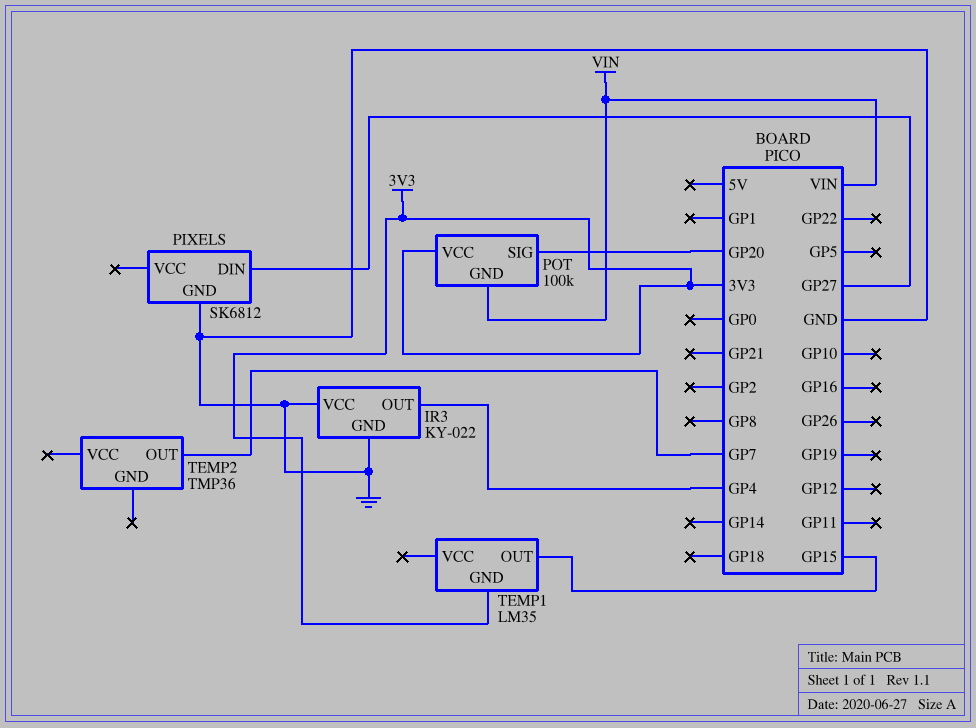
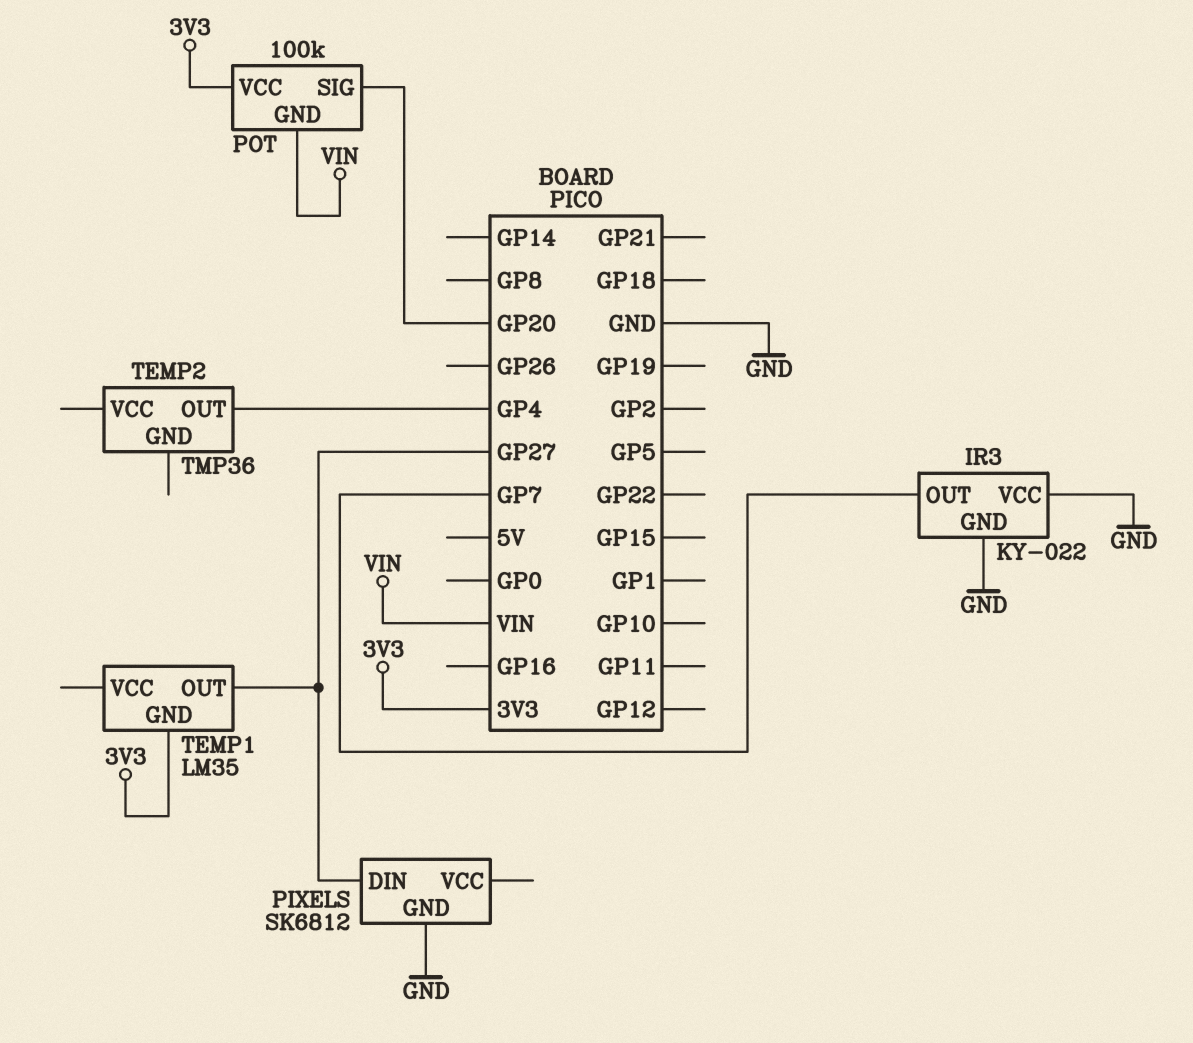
IR3 pin OUT: GP4 -> GP7
TEMP1 pin OUT: GP15 -> GP27
TEMP2 pin OUT: GP7 -> GP4

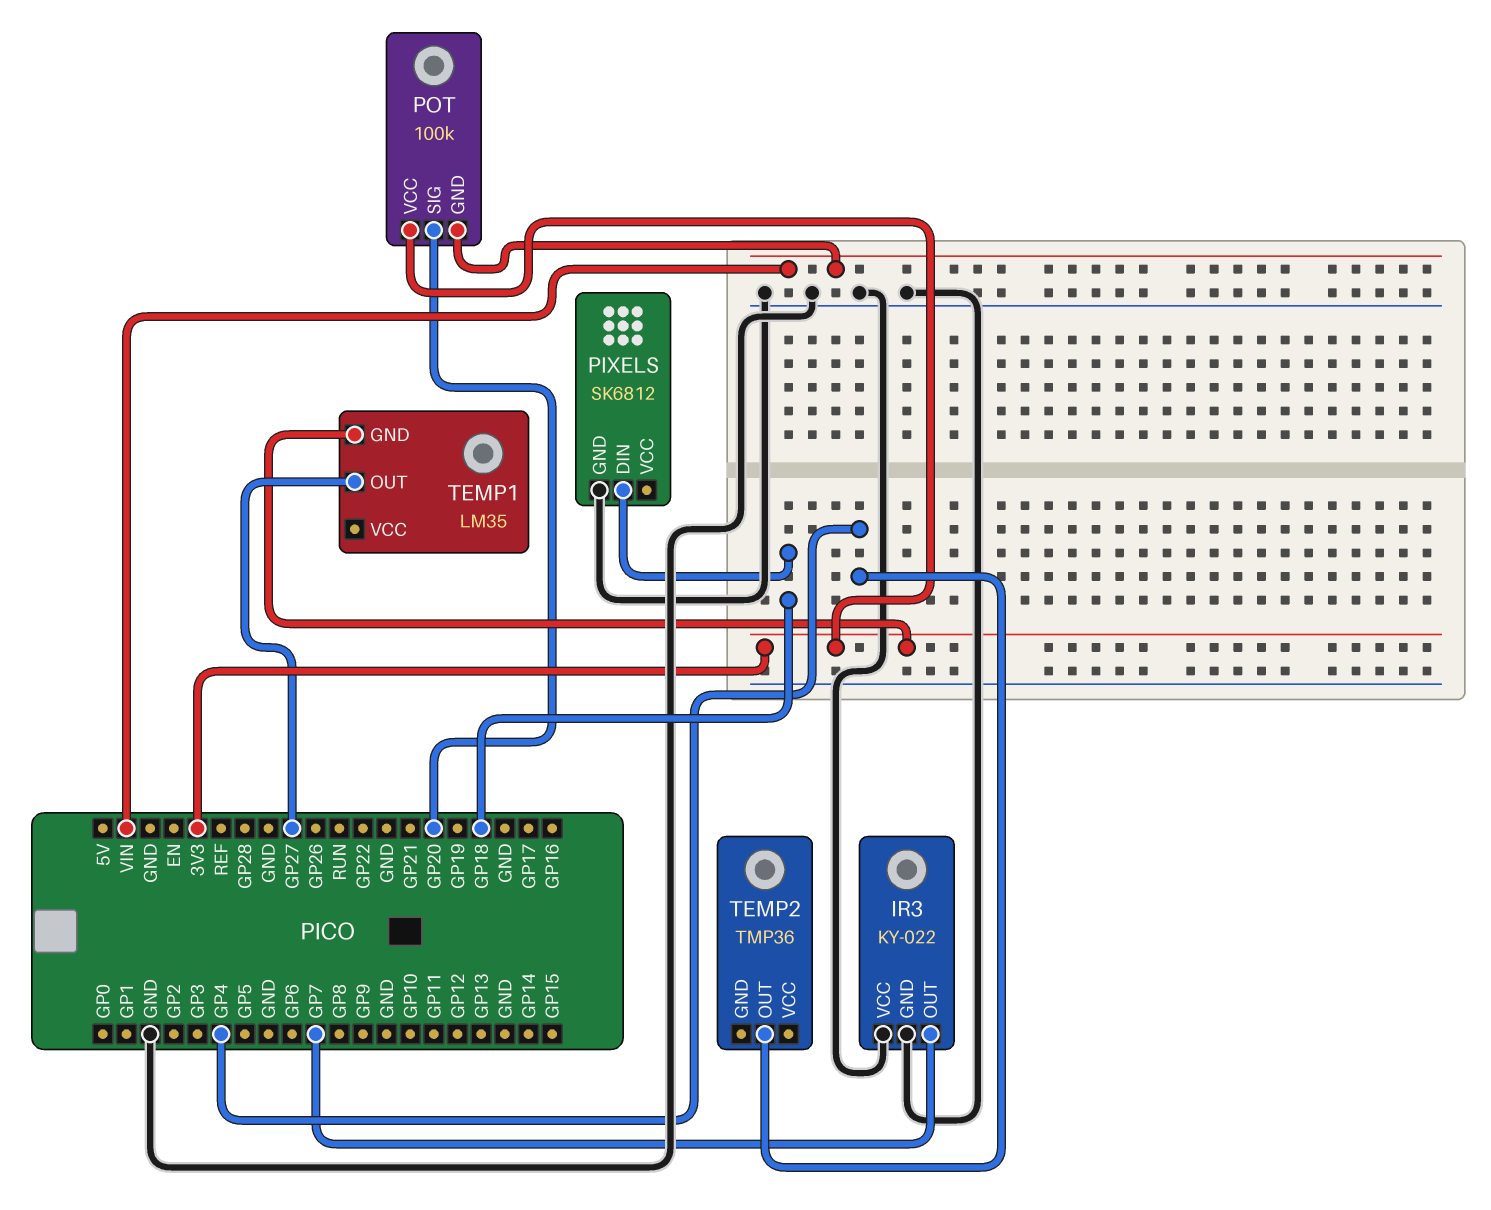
PIXELS pin DIN: GP27 -> GP18

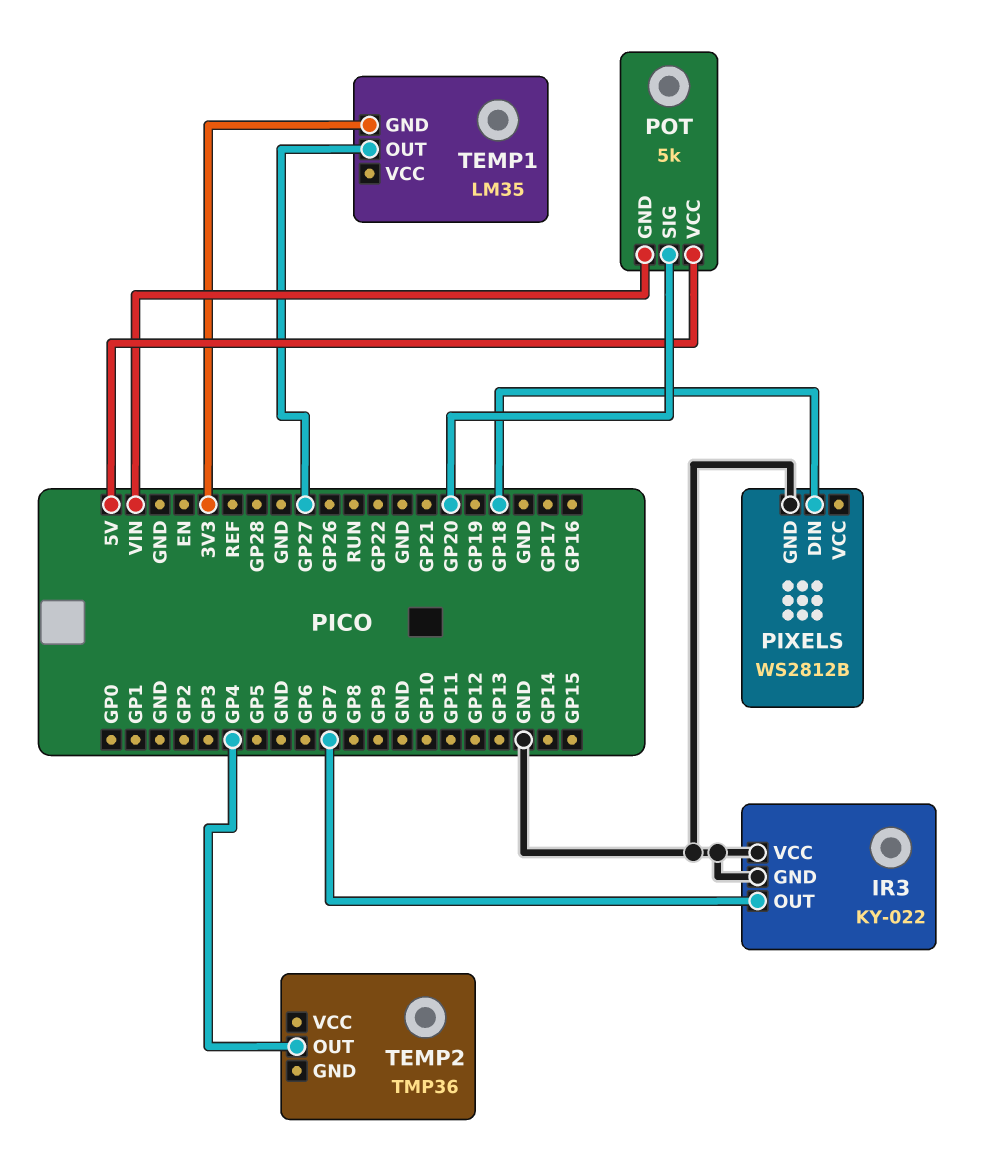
PIXELS: SK6812 -> WS2812B
POT: 100k -> 5k
POT pin VCC: 3V3 -> 5V

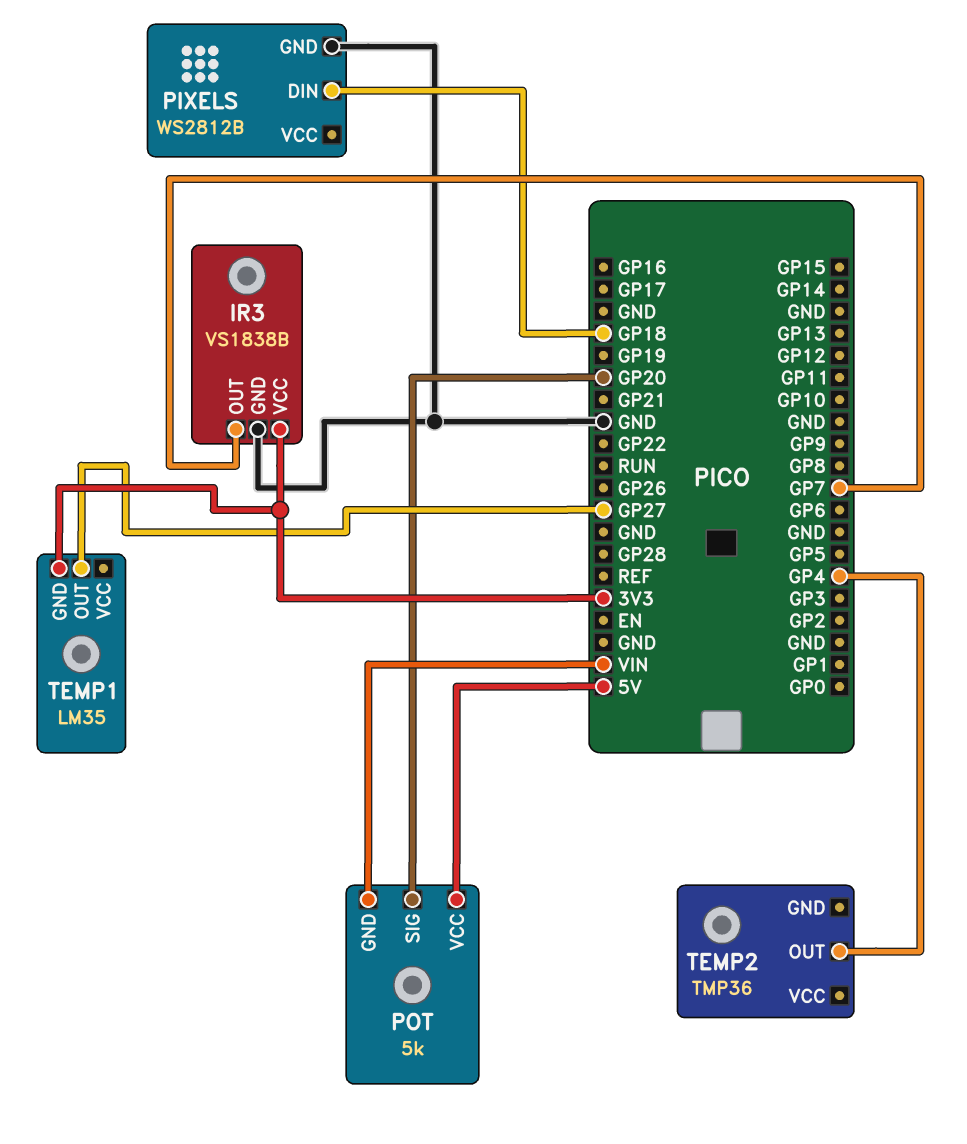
IR3: KY-022 -> VS1838B
IR3 pin VCC: GND -> 3V3

